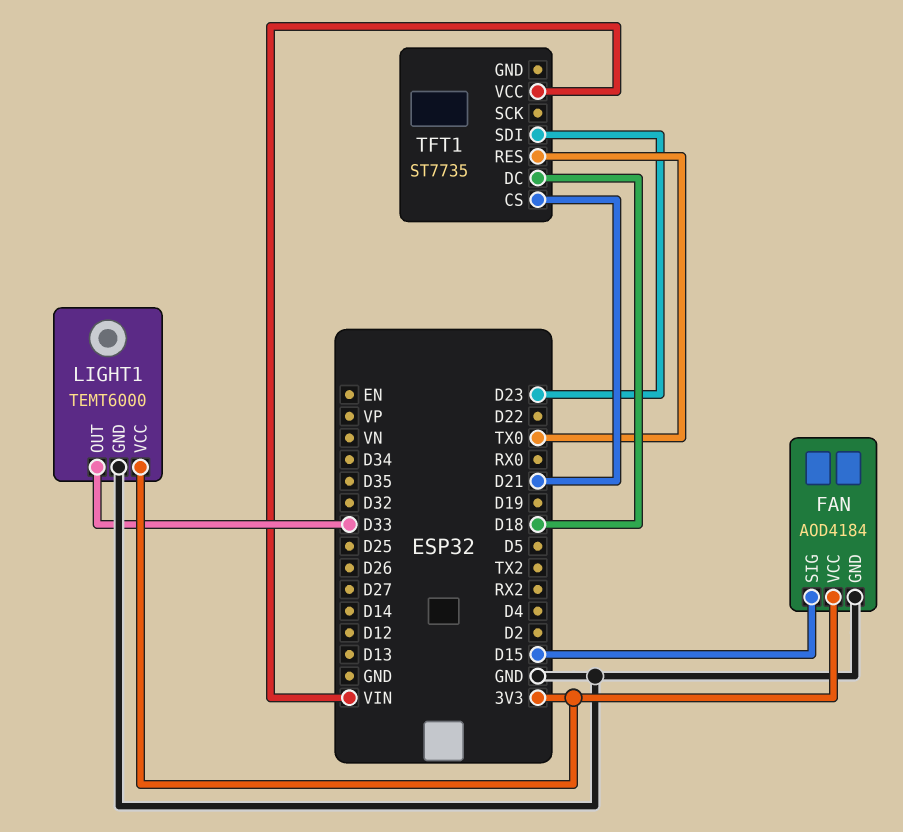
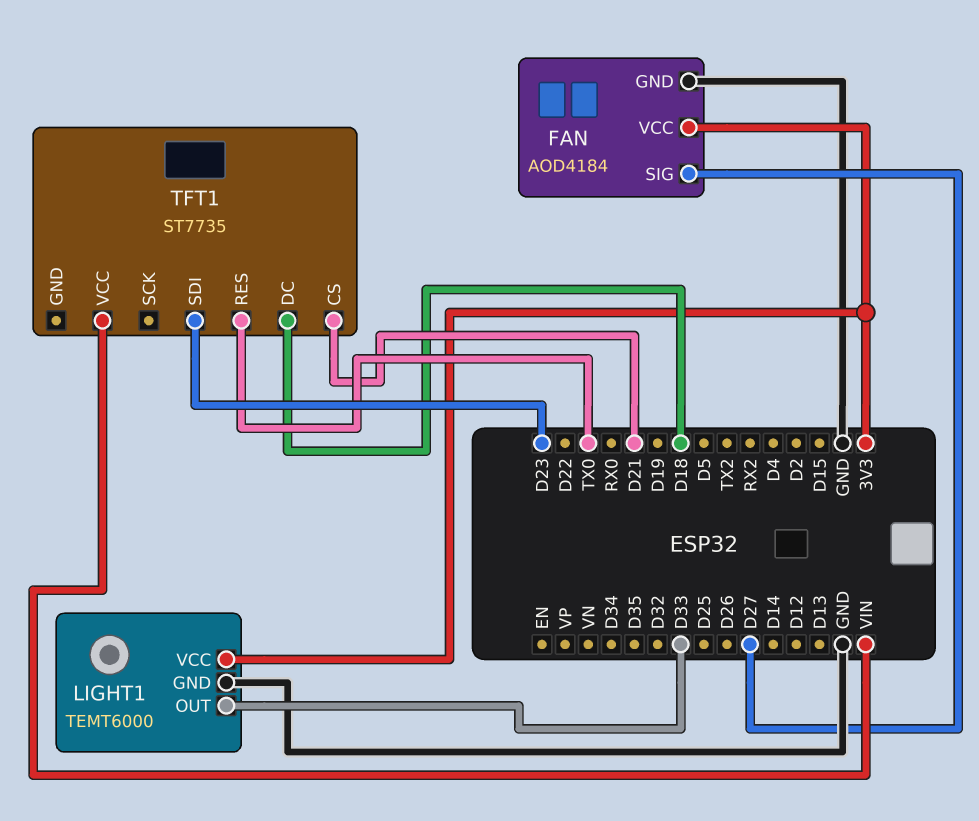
FAN pin SIG: D15 -> D27

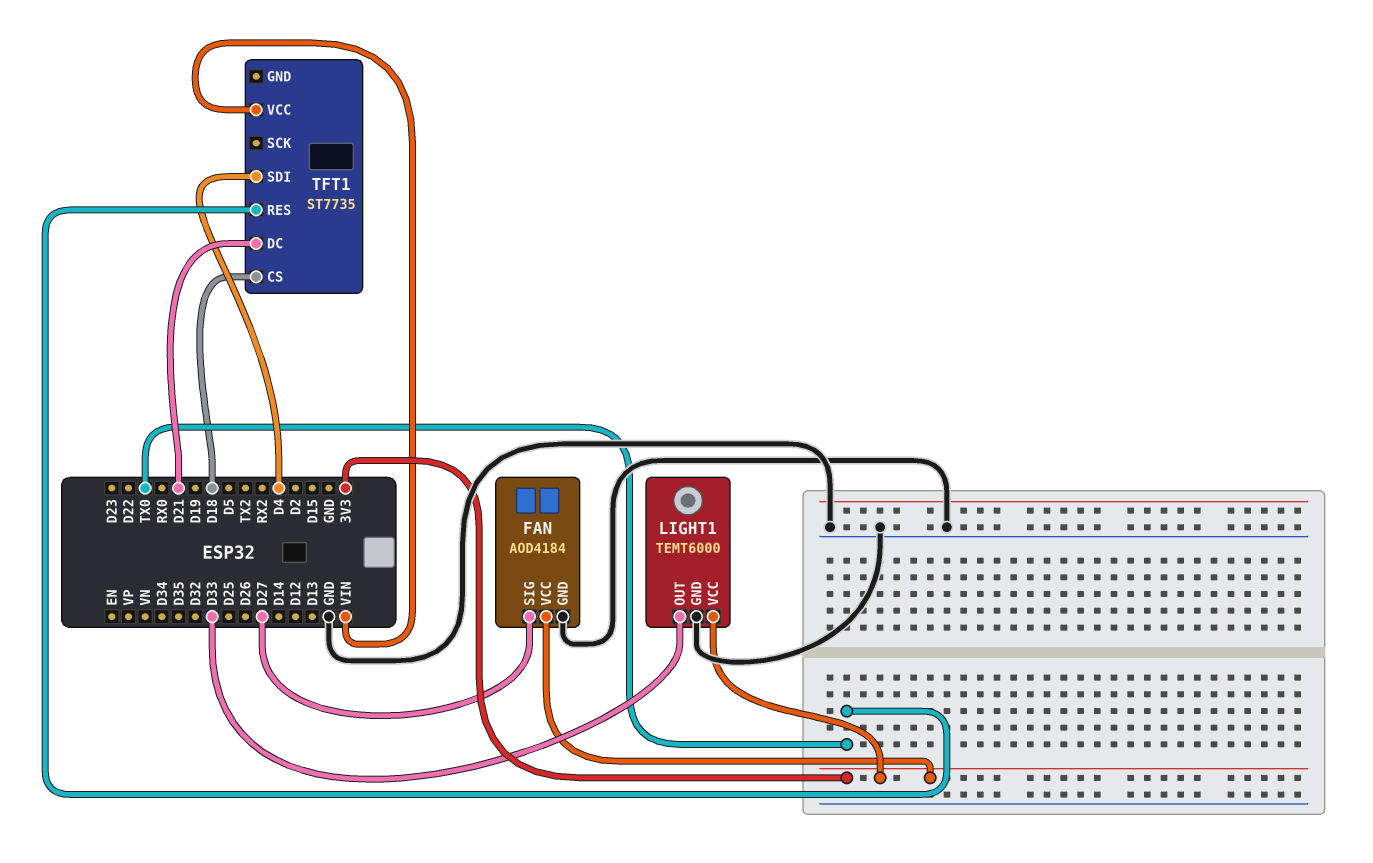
TFT1 pin CS: D21 -> D18
TFT1 pin DC: D18 -> D21
TFT1 pin SDI: D23 -> D4

